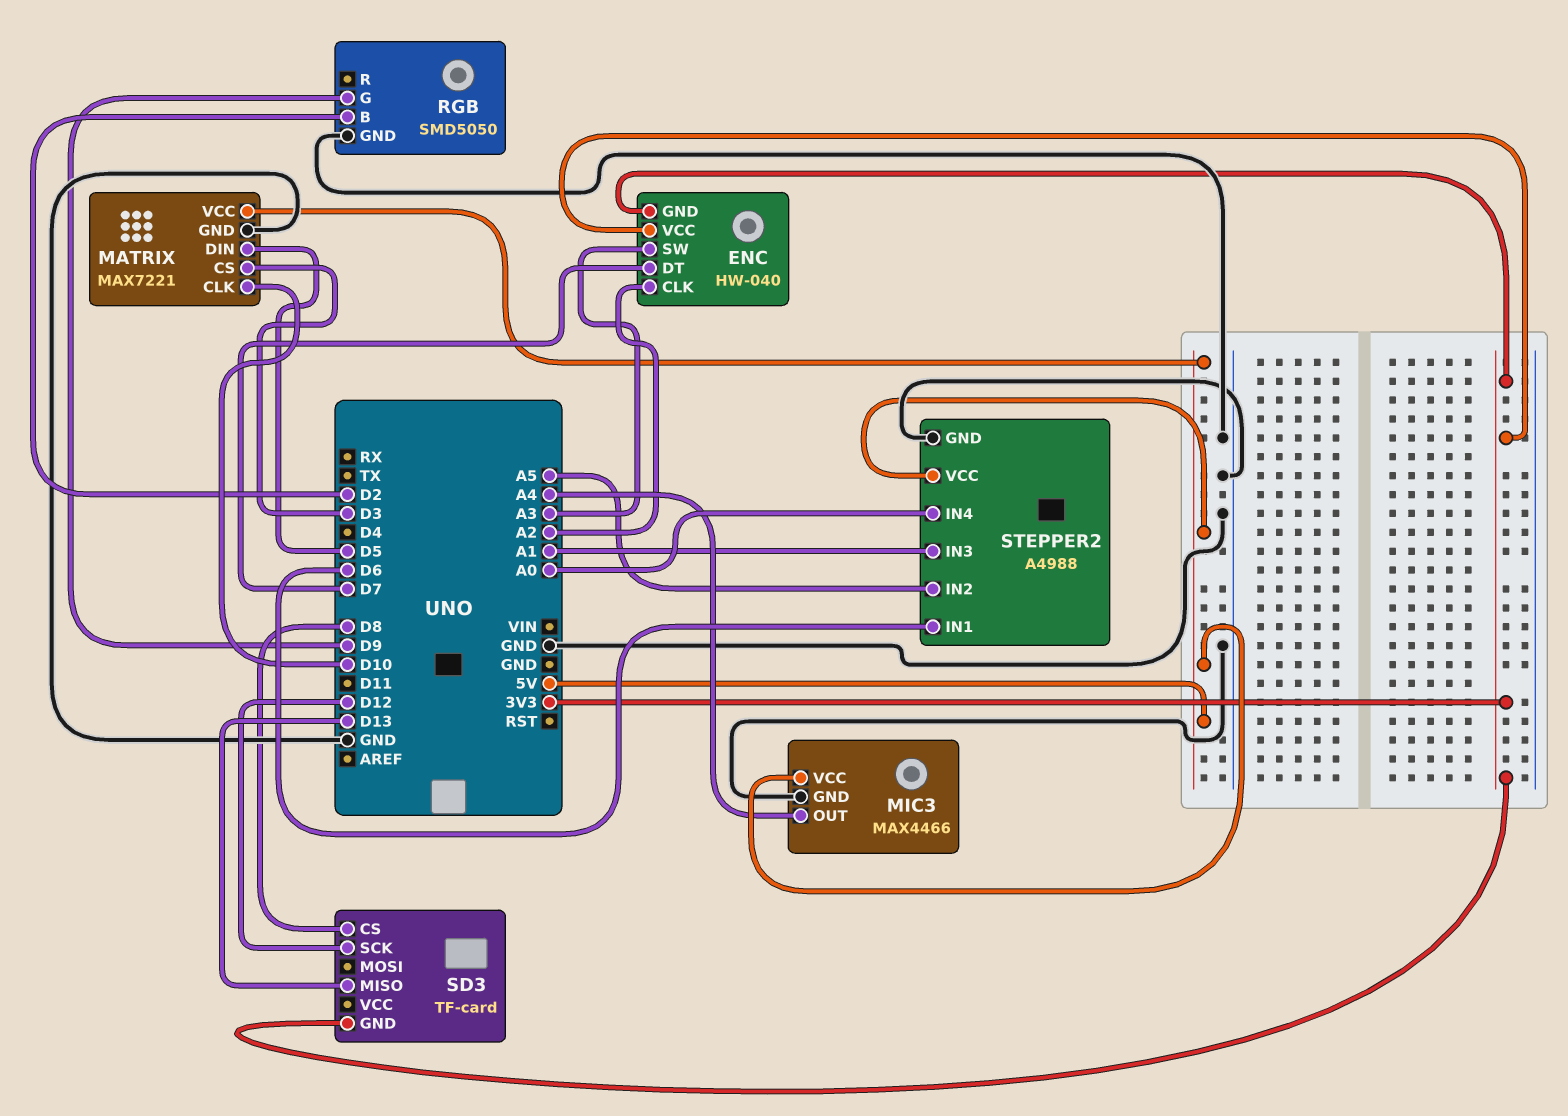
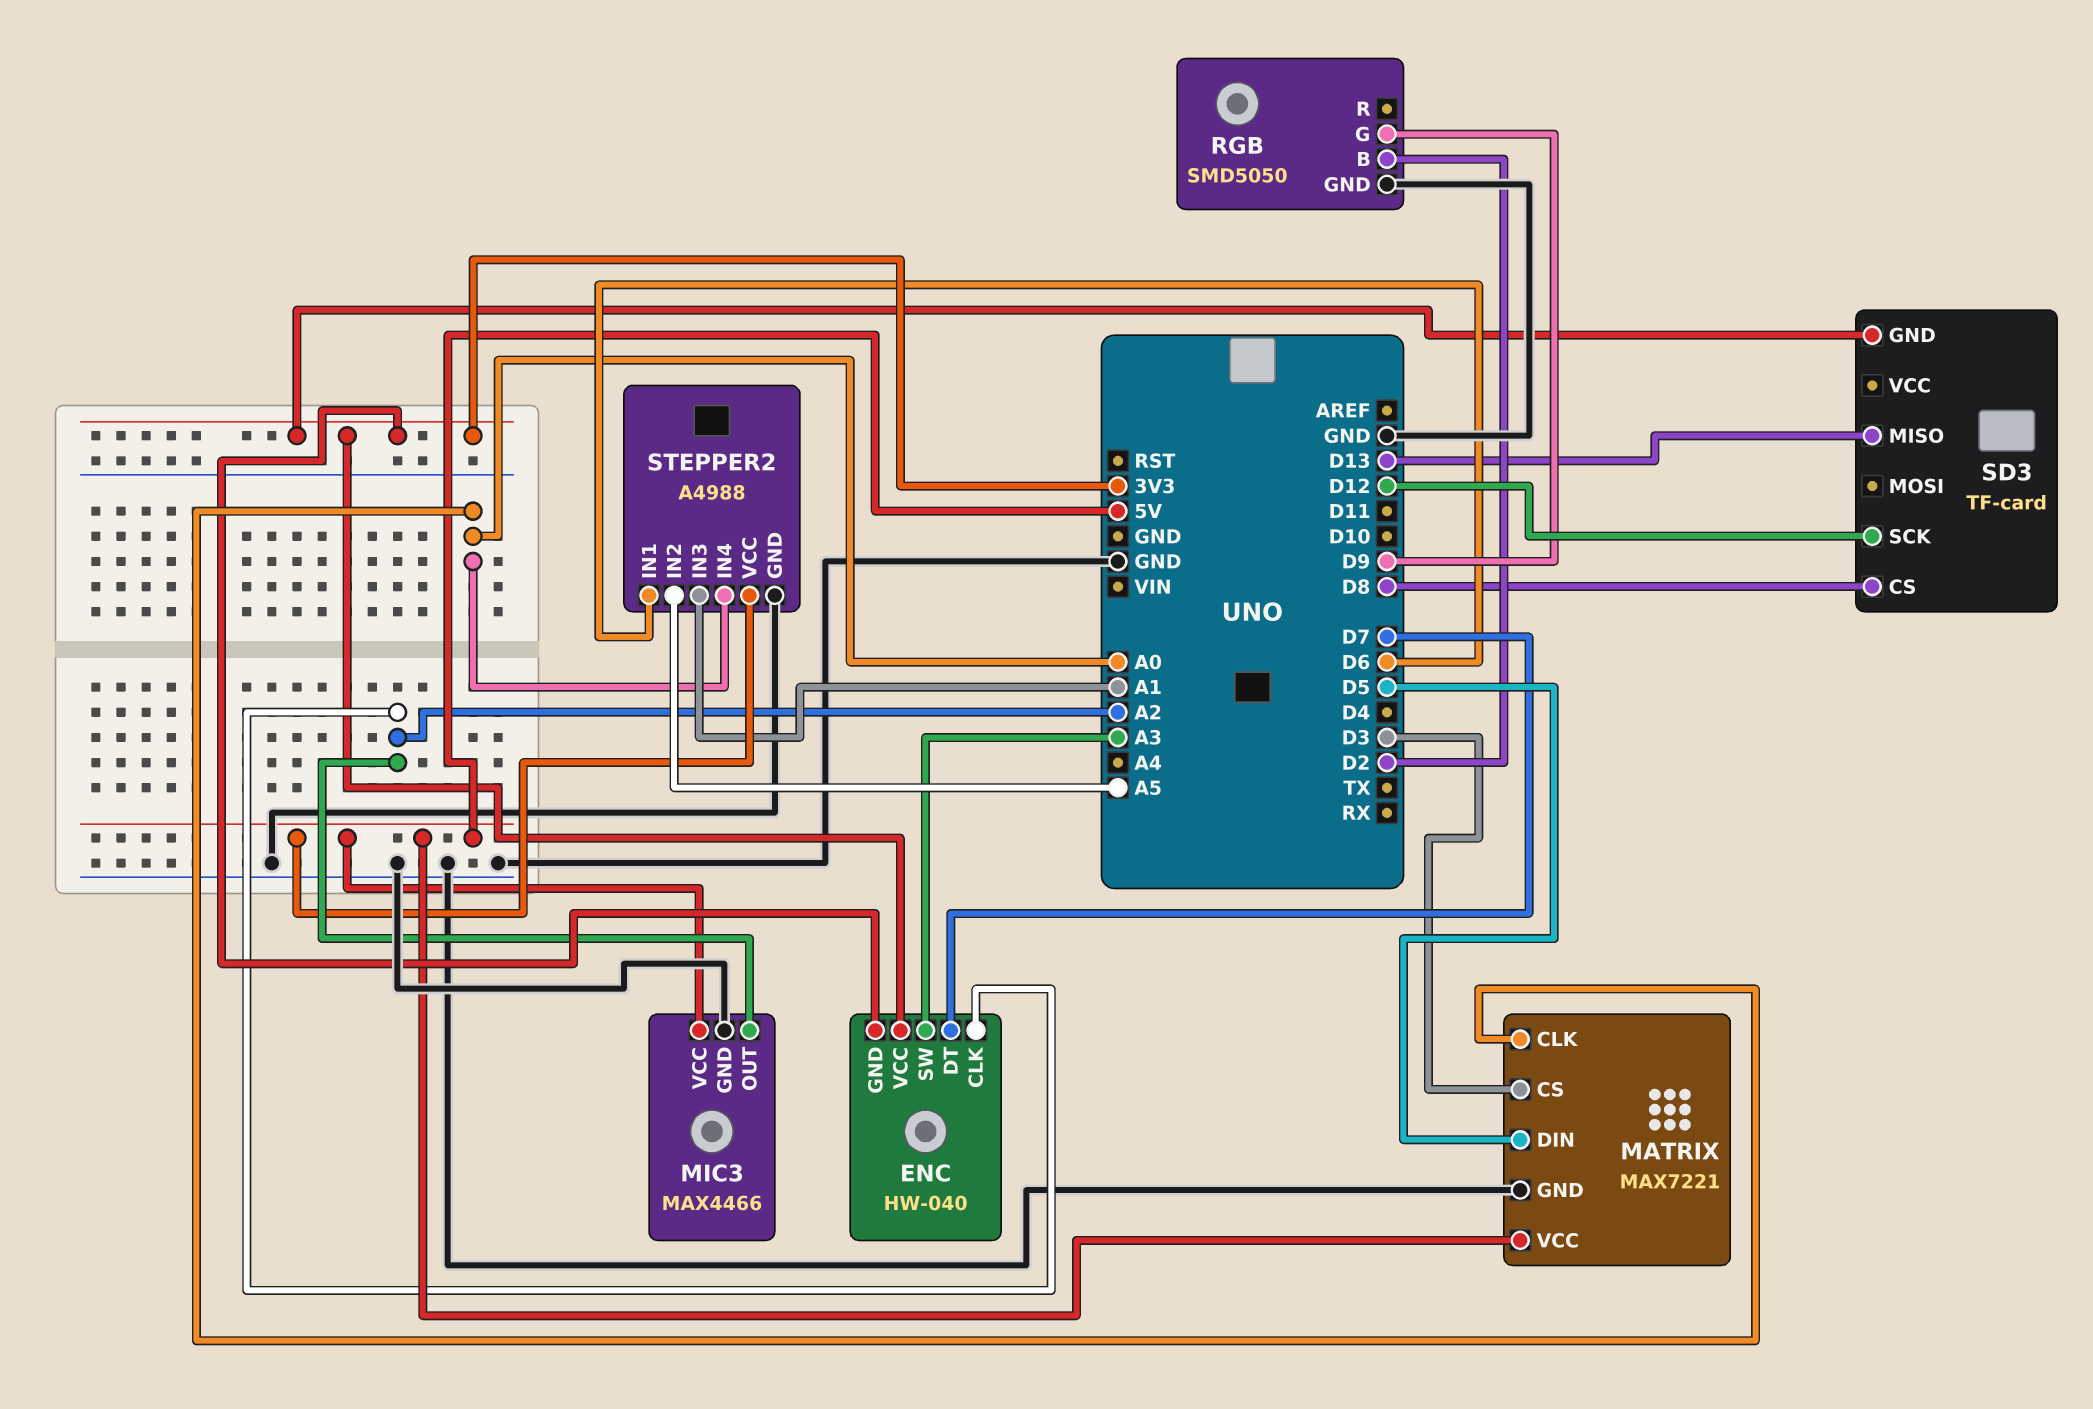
MATRIX pin CLK: D10 -> A0
MIC3 pin OUT: A4 -> A2

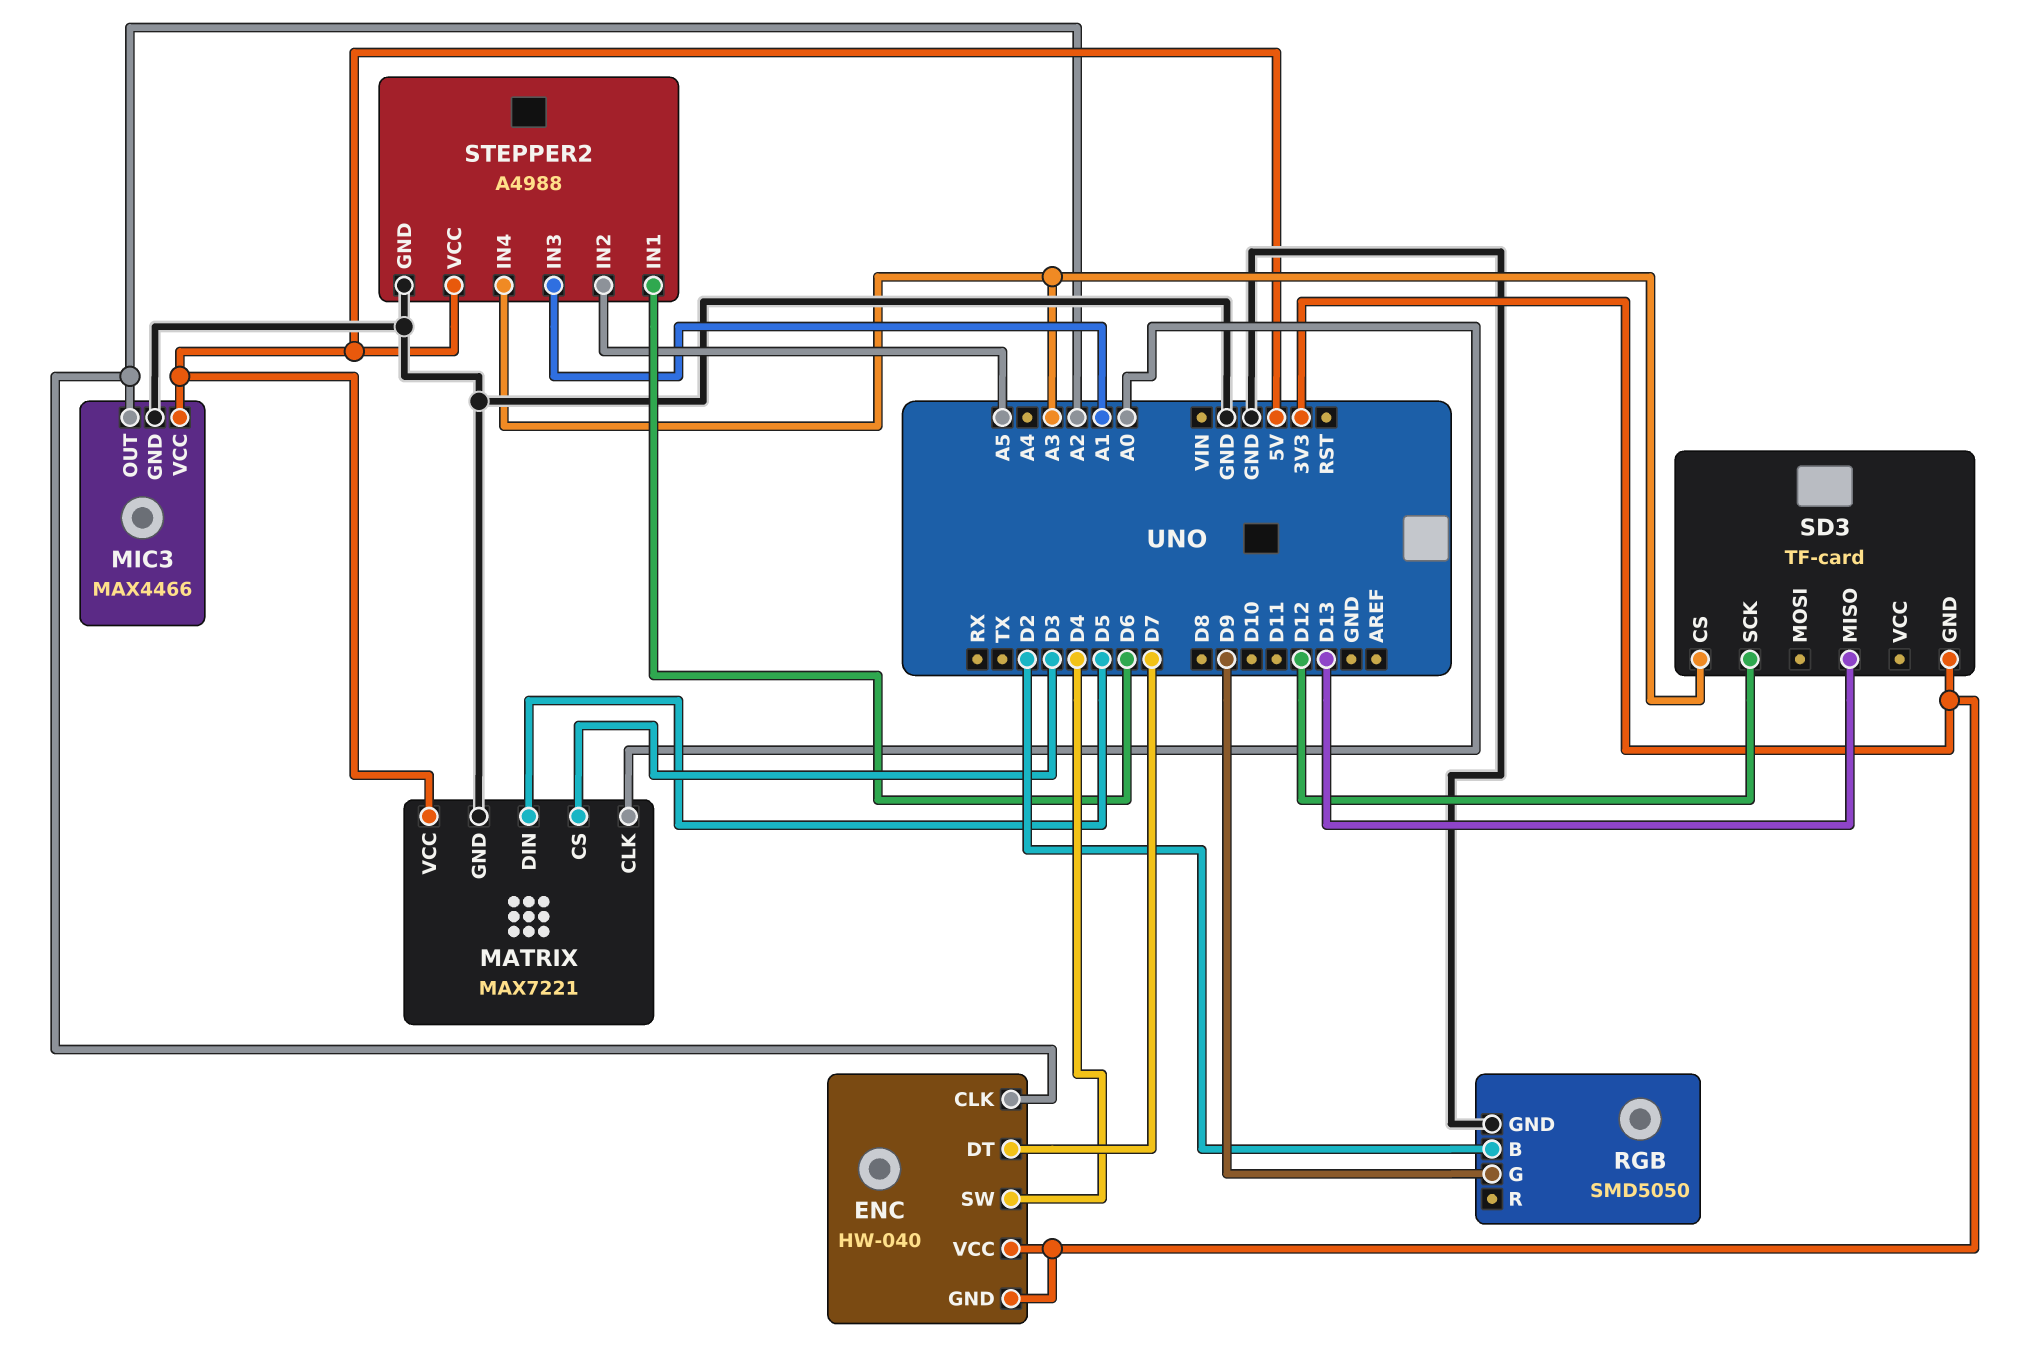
ENC pin SW: A3 -> D4
SD3 pin CS: D8 -> A3
STEPPER2 pin IN4: A0 -> A3

